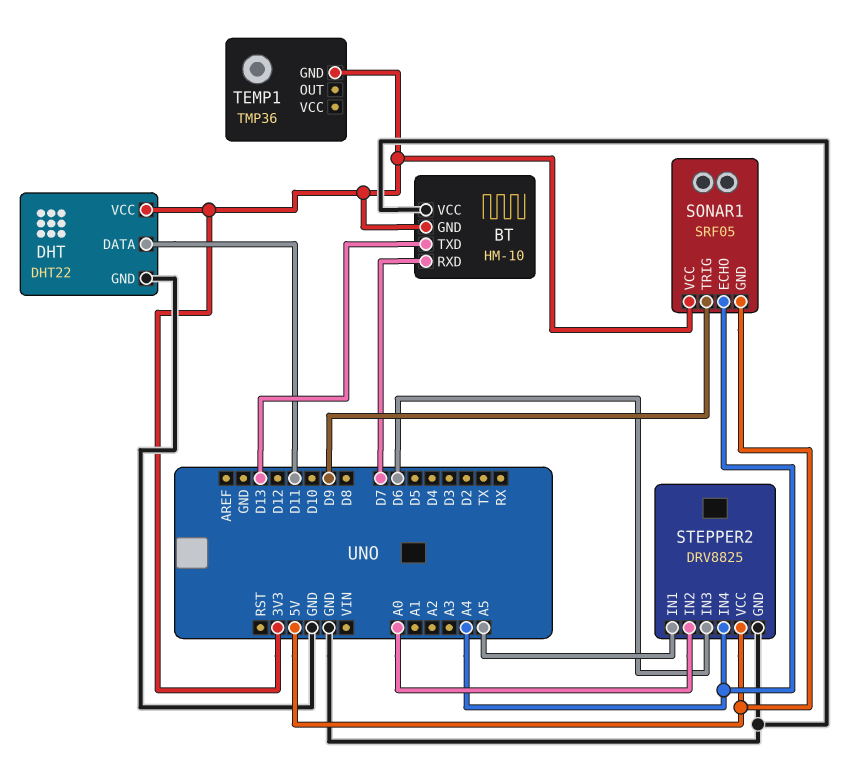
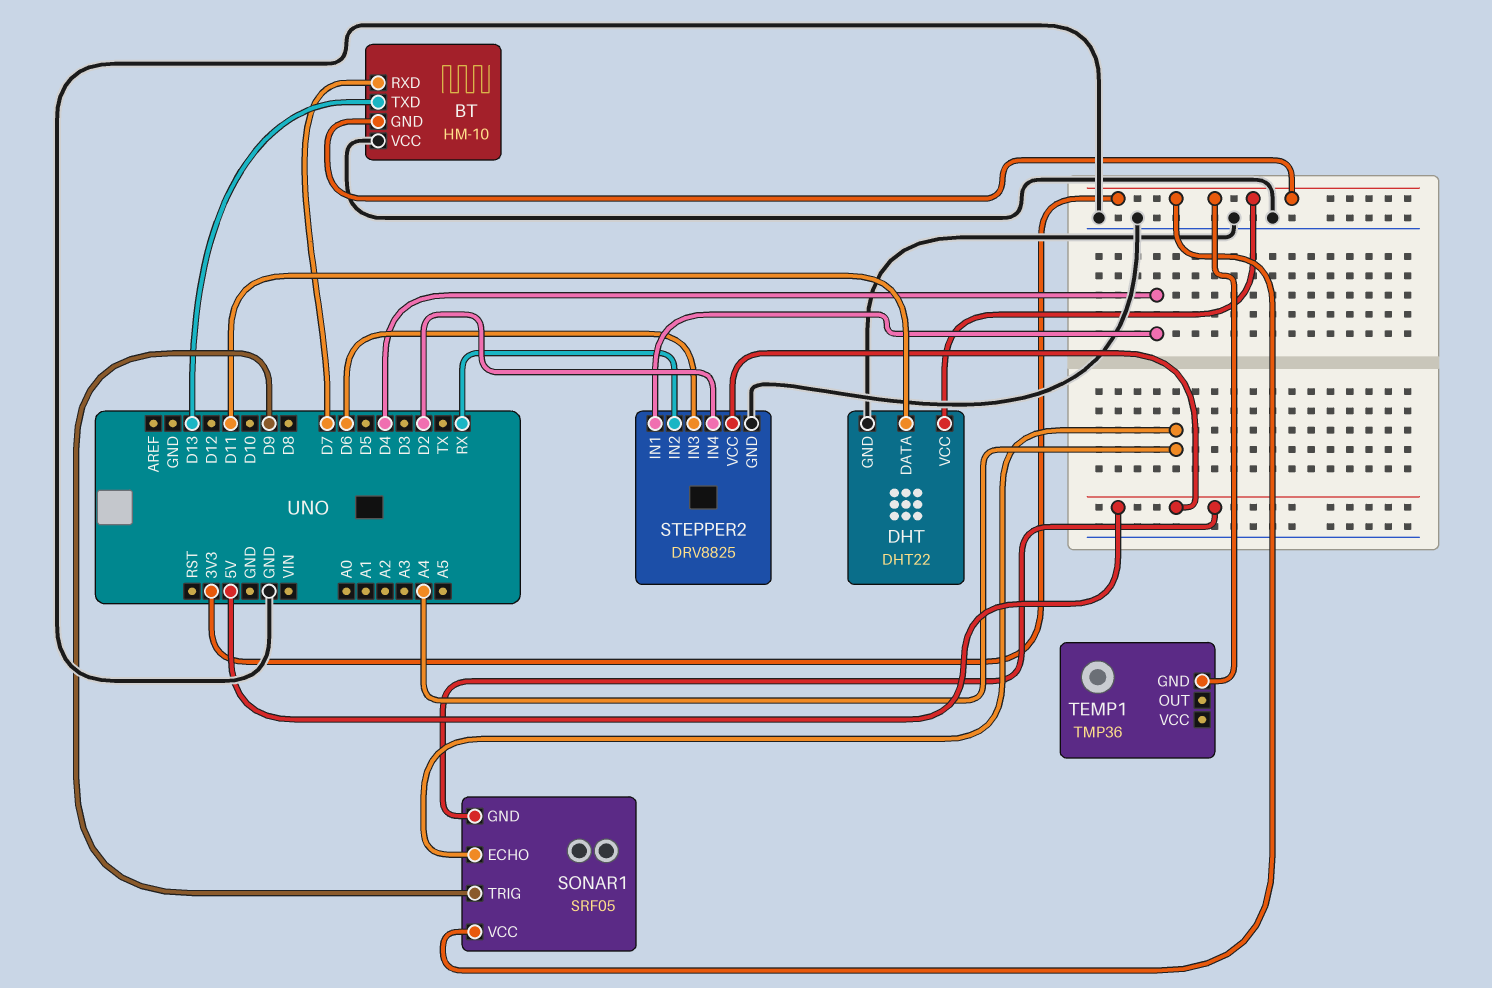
STEPPER2 pin IN1: A5 -> D4
STEPPER2 pin IN2: A0 -> RX
STEPPER2 pin IN4: A4 -> D2

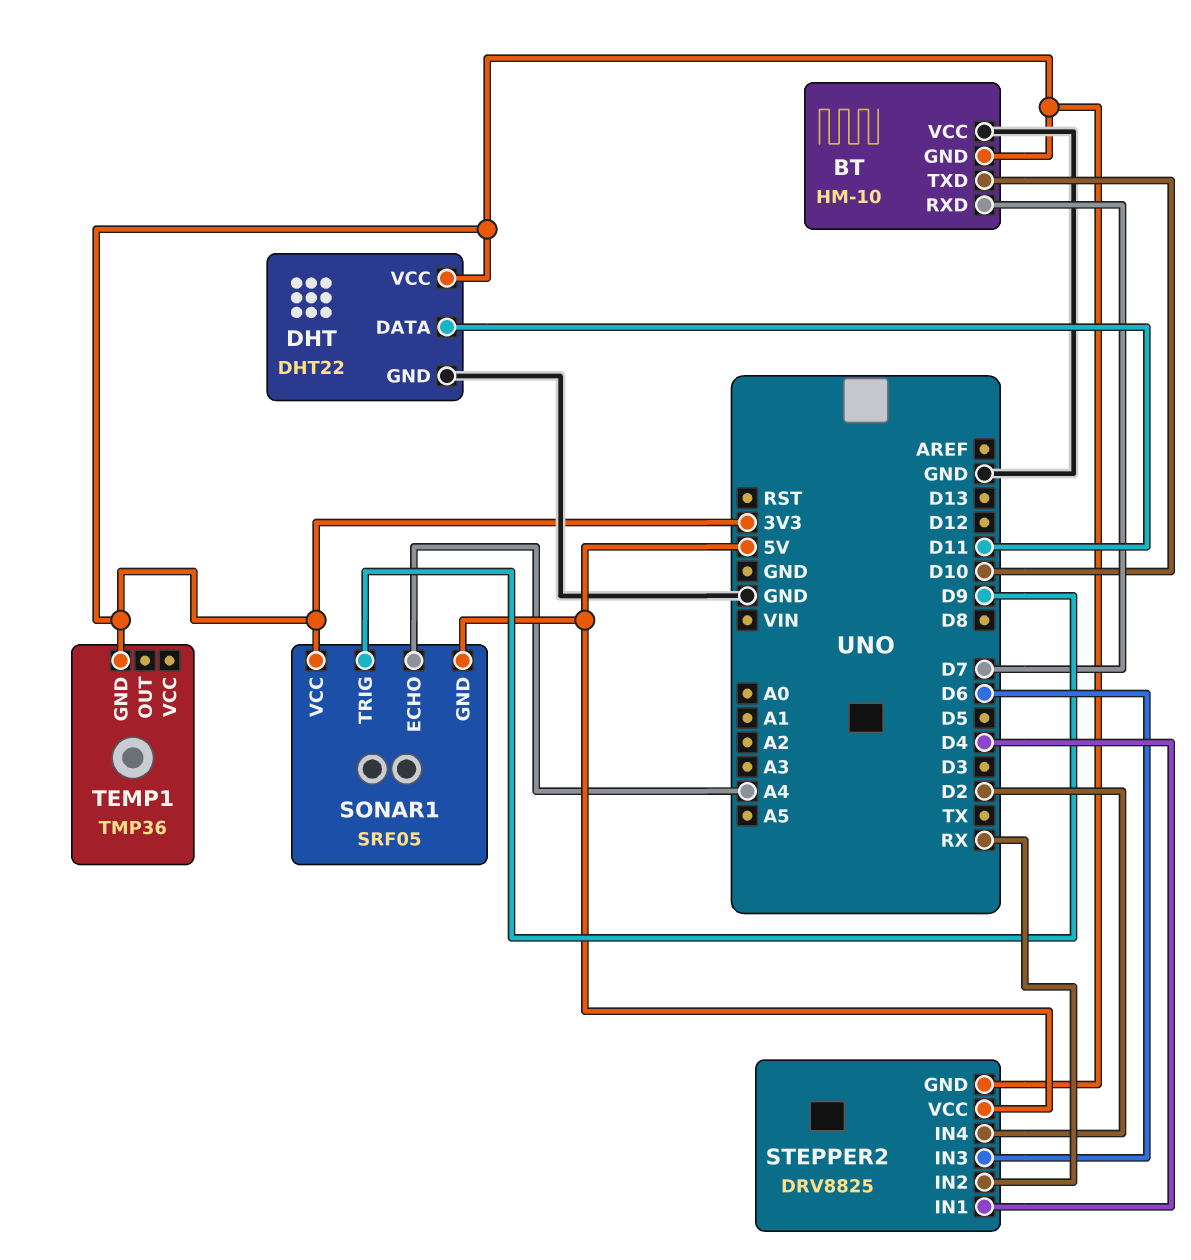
BT pin TXD: D13 -> D10
STEPPER2 pin GND: GND -> 3V3

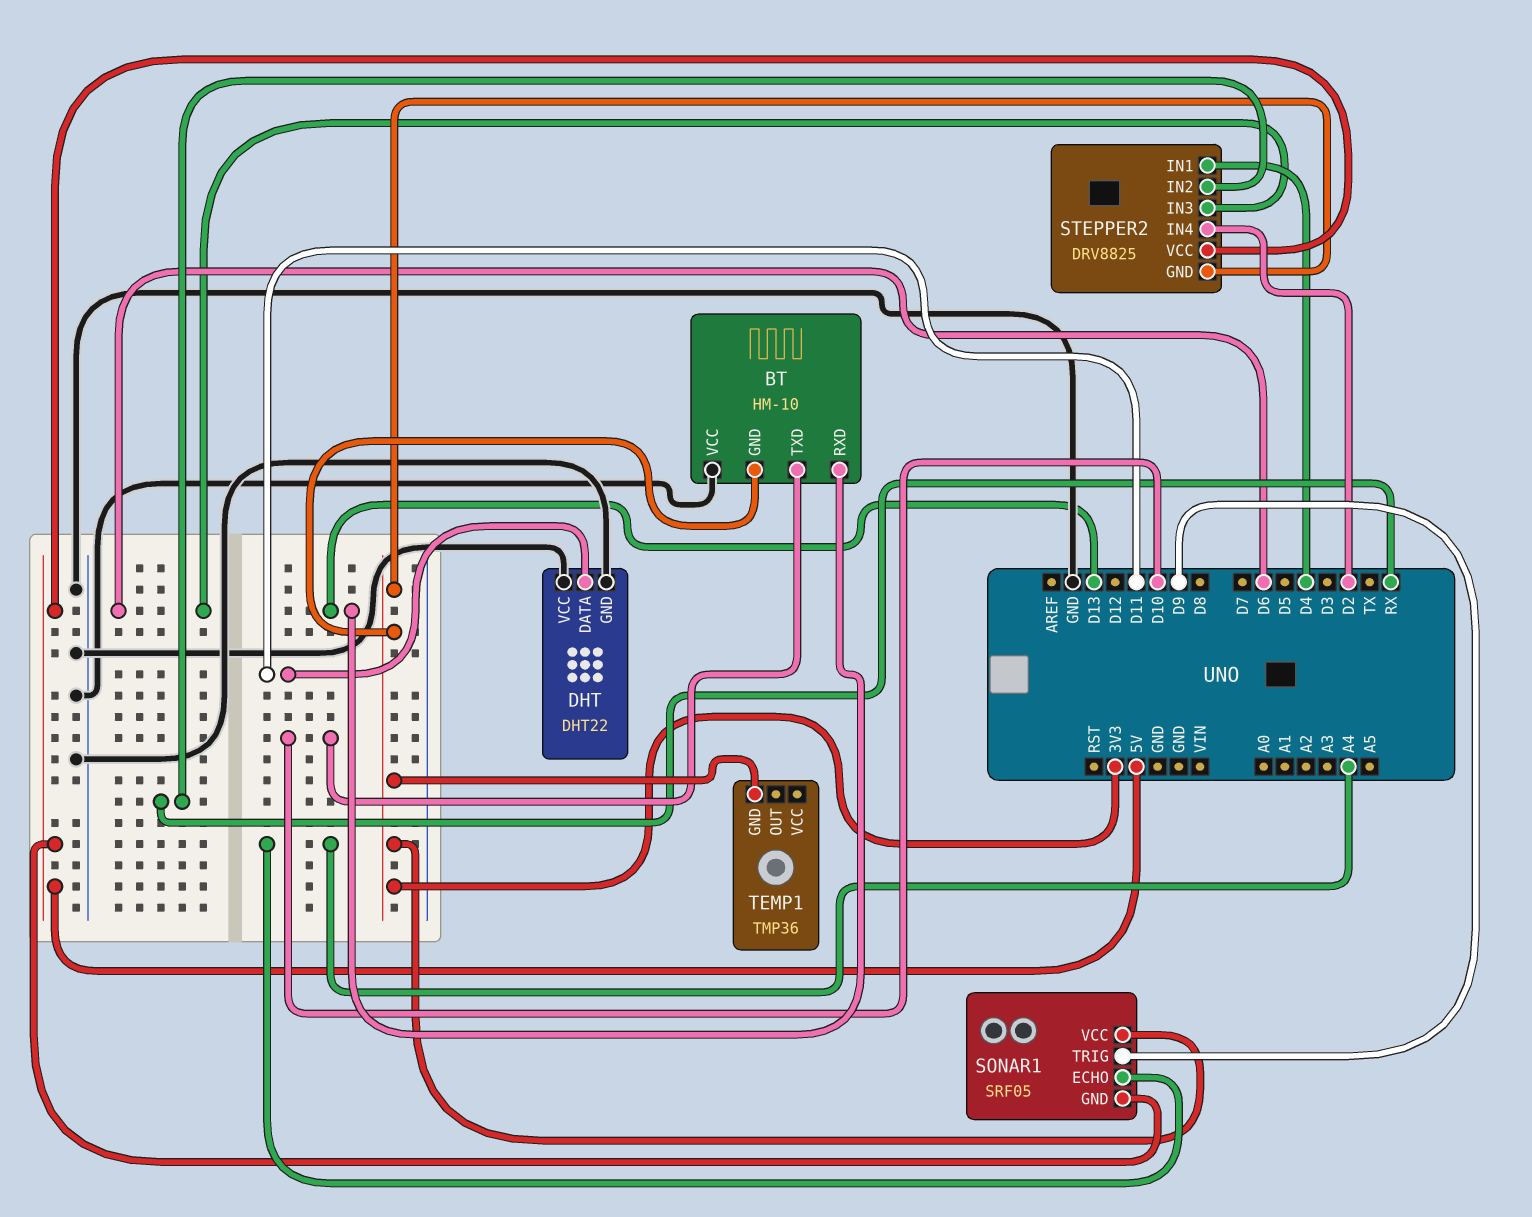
BT pin RXD: D7 -> D13
DHT pin VCC: 3V3 -> GND

